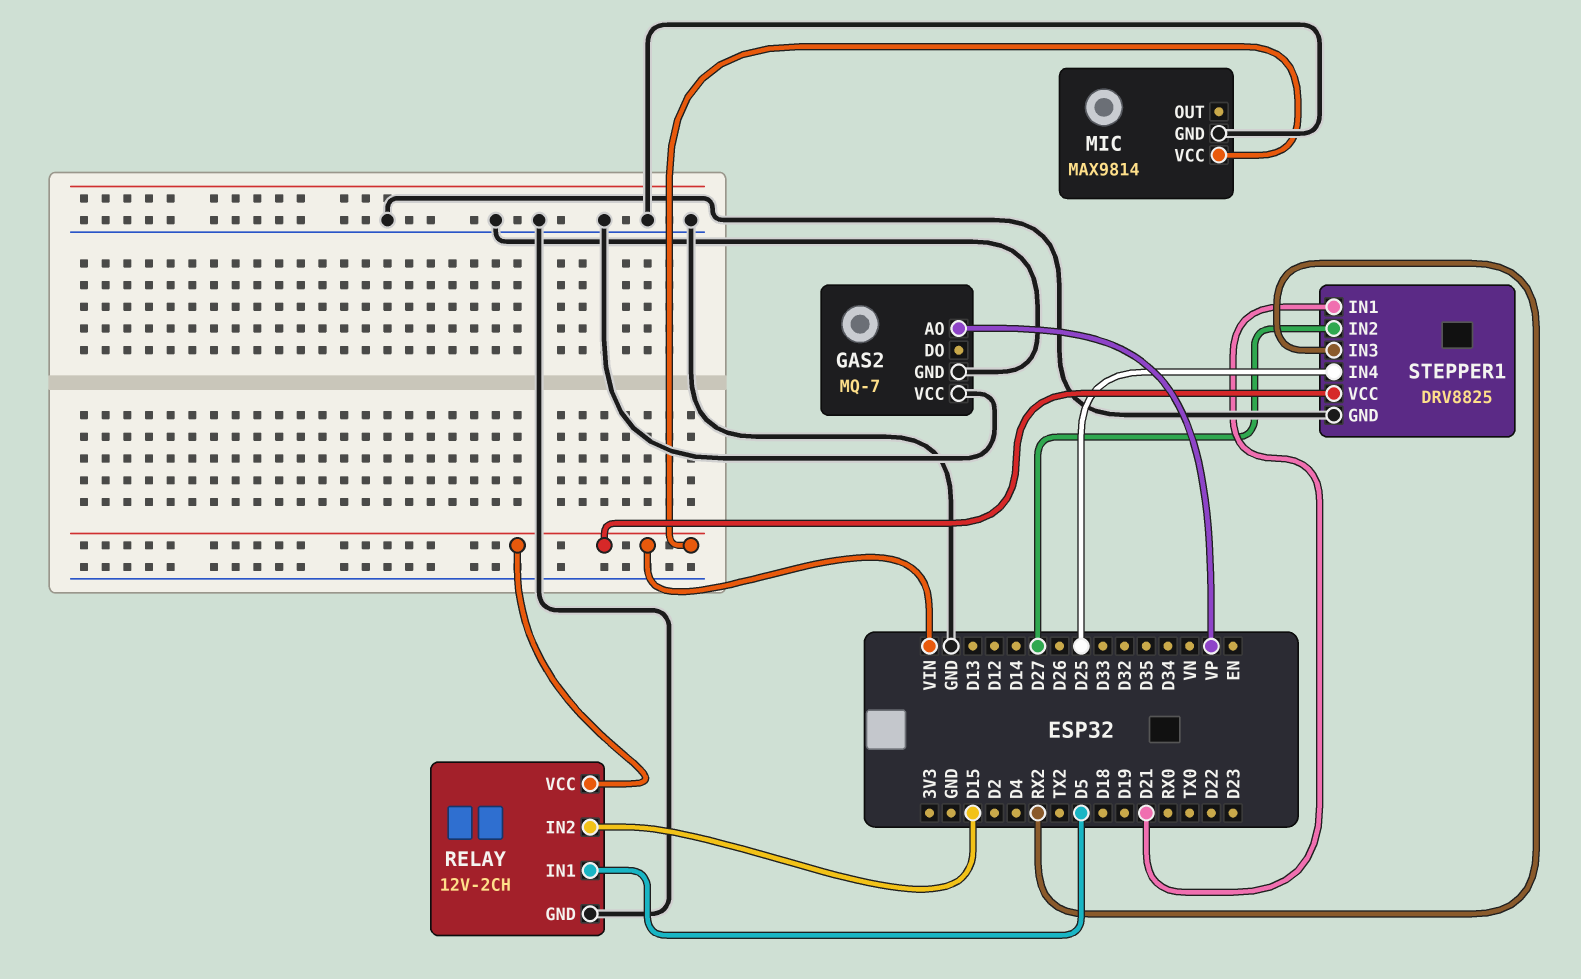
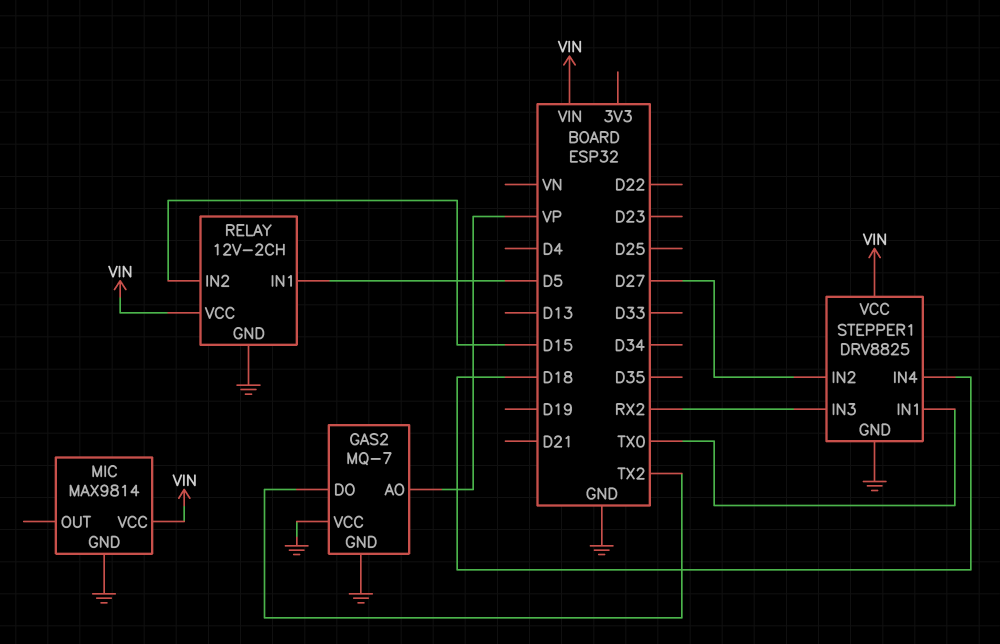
GAS2 pin DO: none -> TX2
STEPPER1 pin IN1: D21 -> TX0
STEPPER1 pin IN4: D25 -> D18

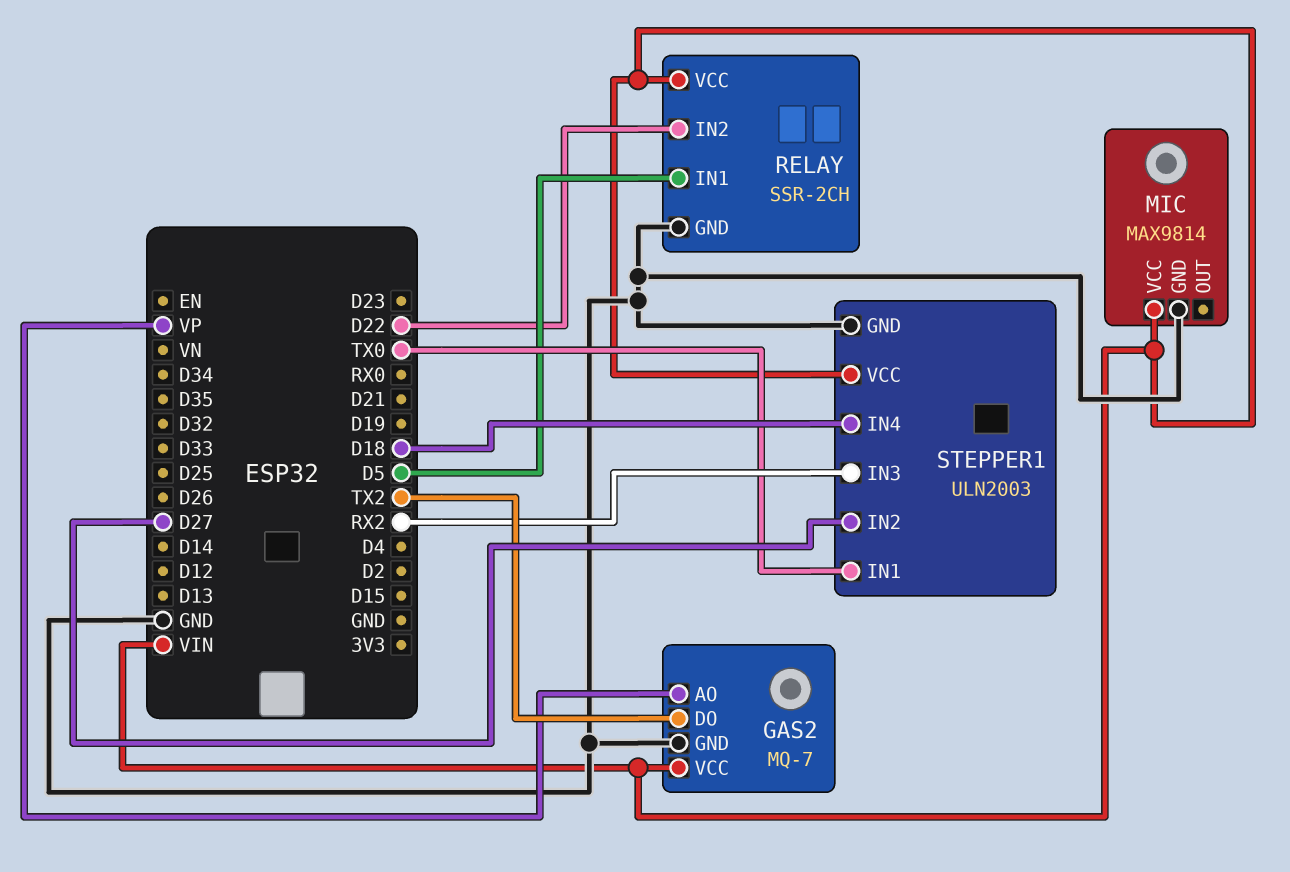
GAS2 pin VCC: GND -> VIN
RELAY: 12V-2CH -> SSR-2CH
RELAY pin IN2: D15 -> D22
STEPPER1: DRV8825 -> ULN2003

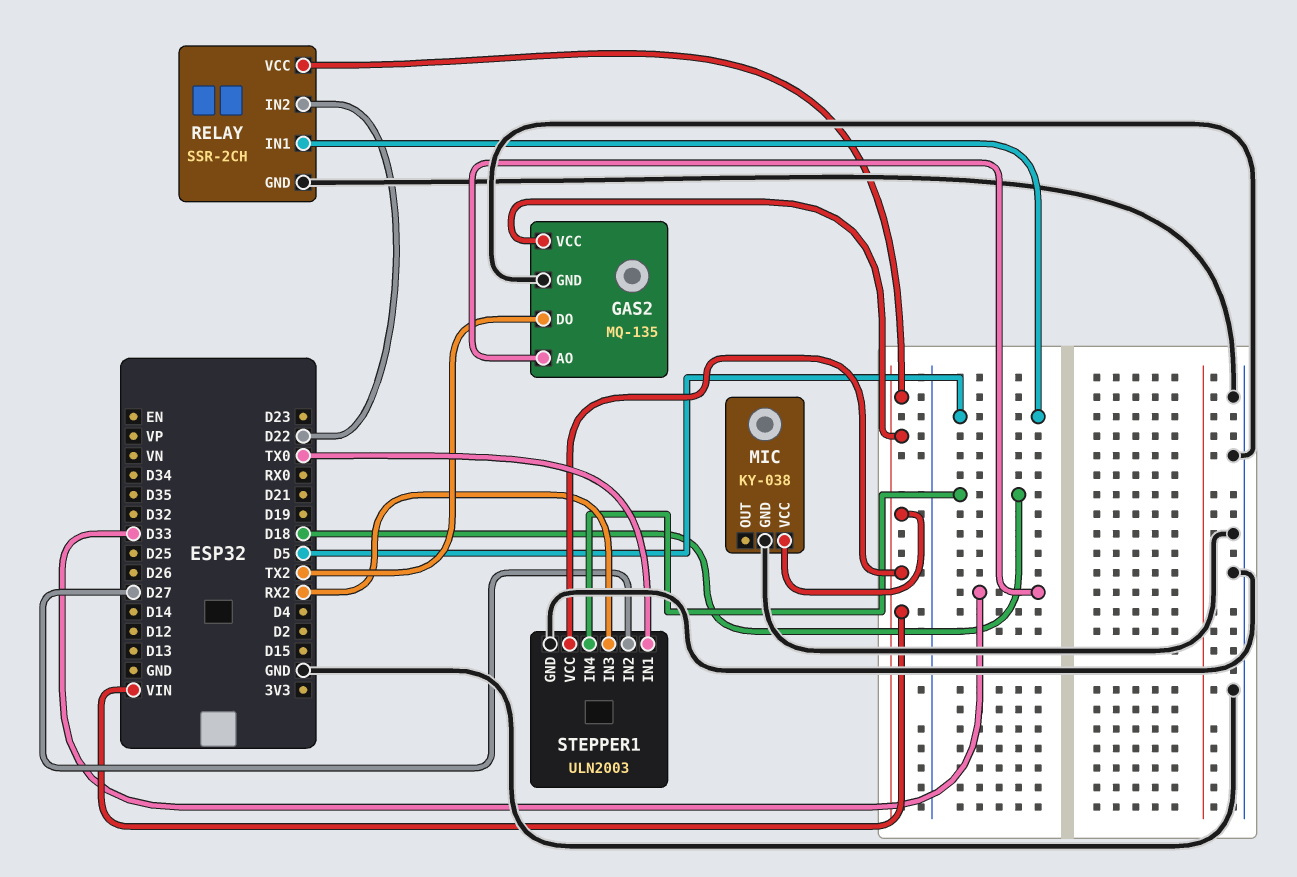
GAS2: MQ-7 -> MQ-135
GAS2 pin AO: VP -> D33
MIC: MAX9814 -> KY-038

